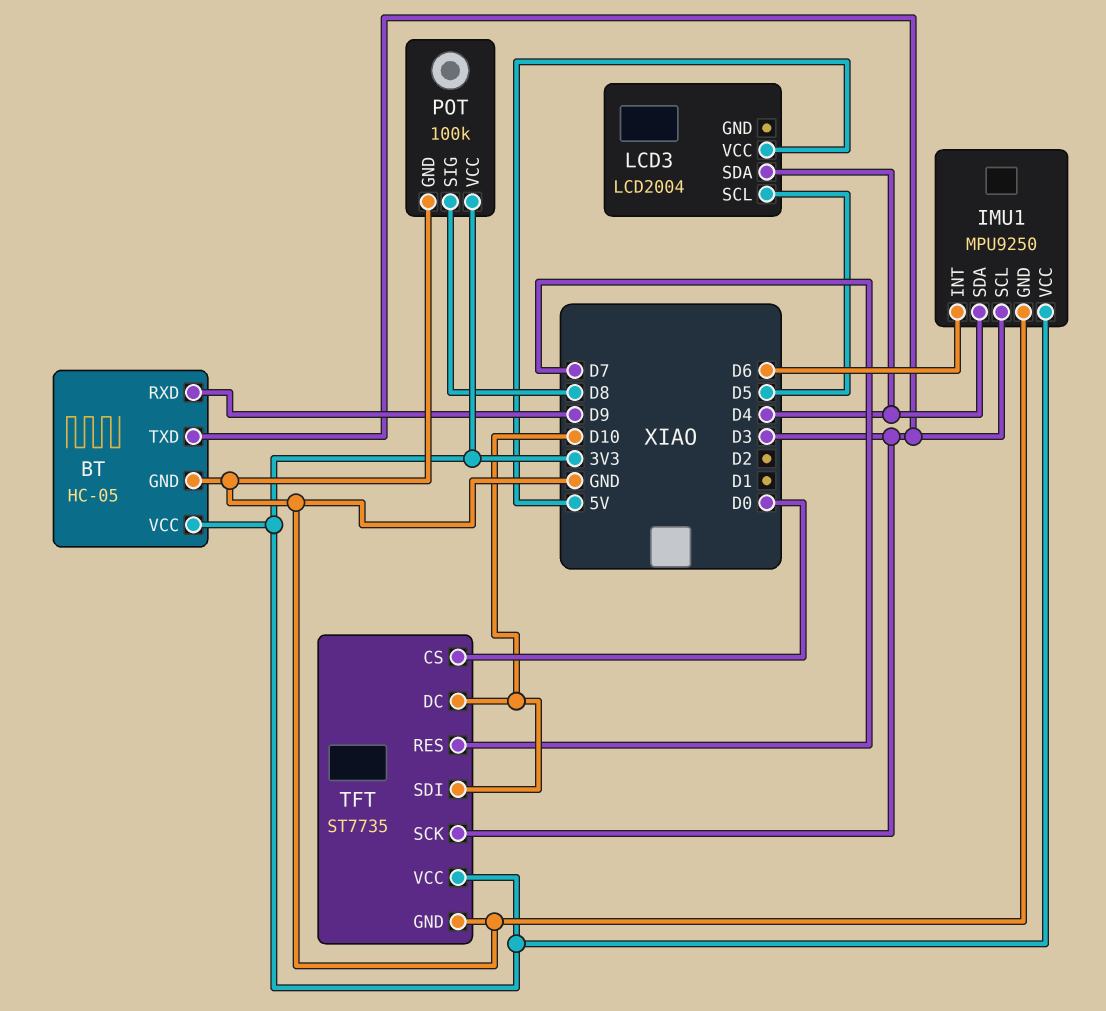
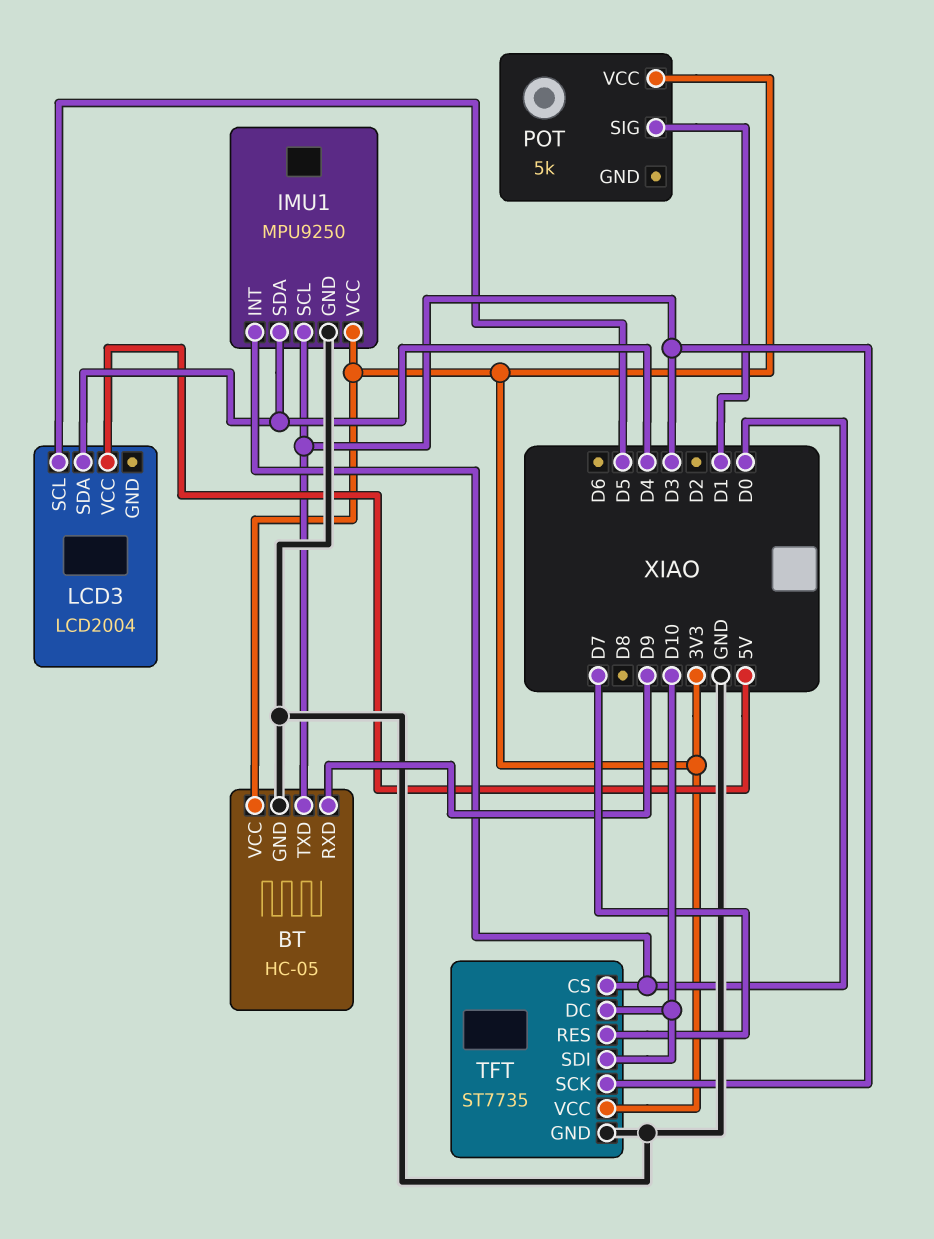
IMU1 pin INT: D6 -> D0
POT: 100k -> 5k
POT pin GND: GND -> none
POT pin SIG: D8 -> D1

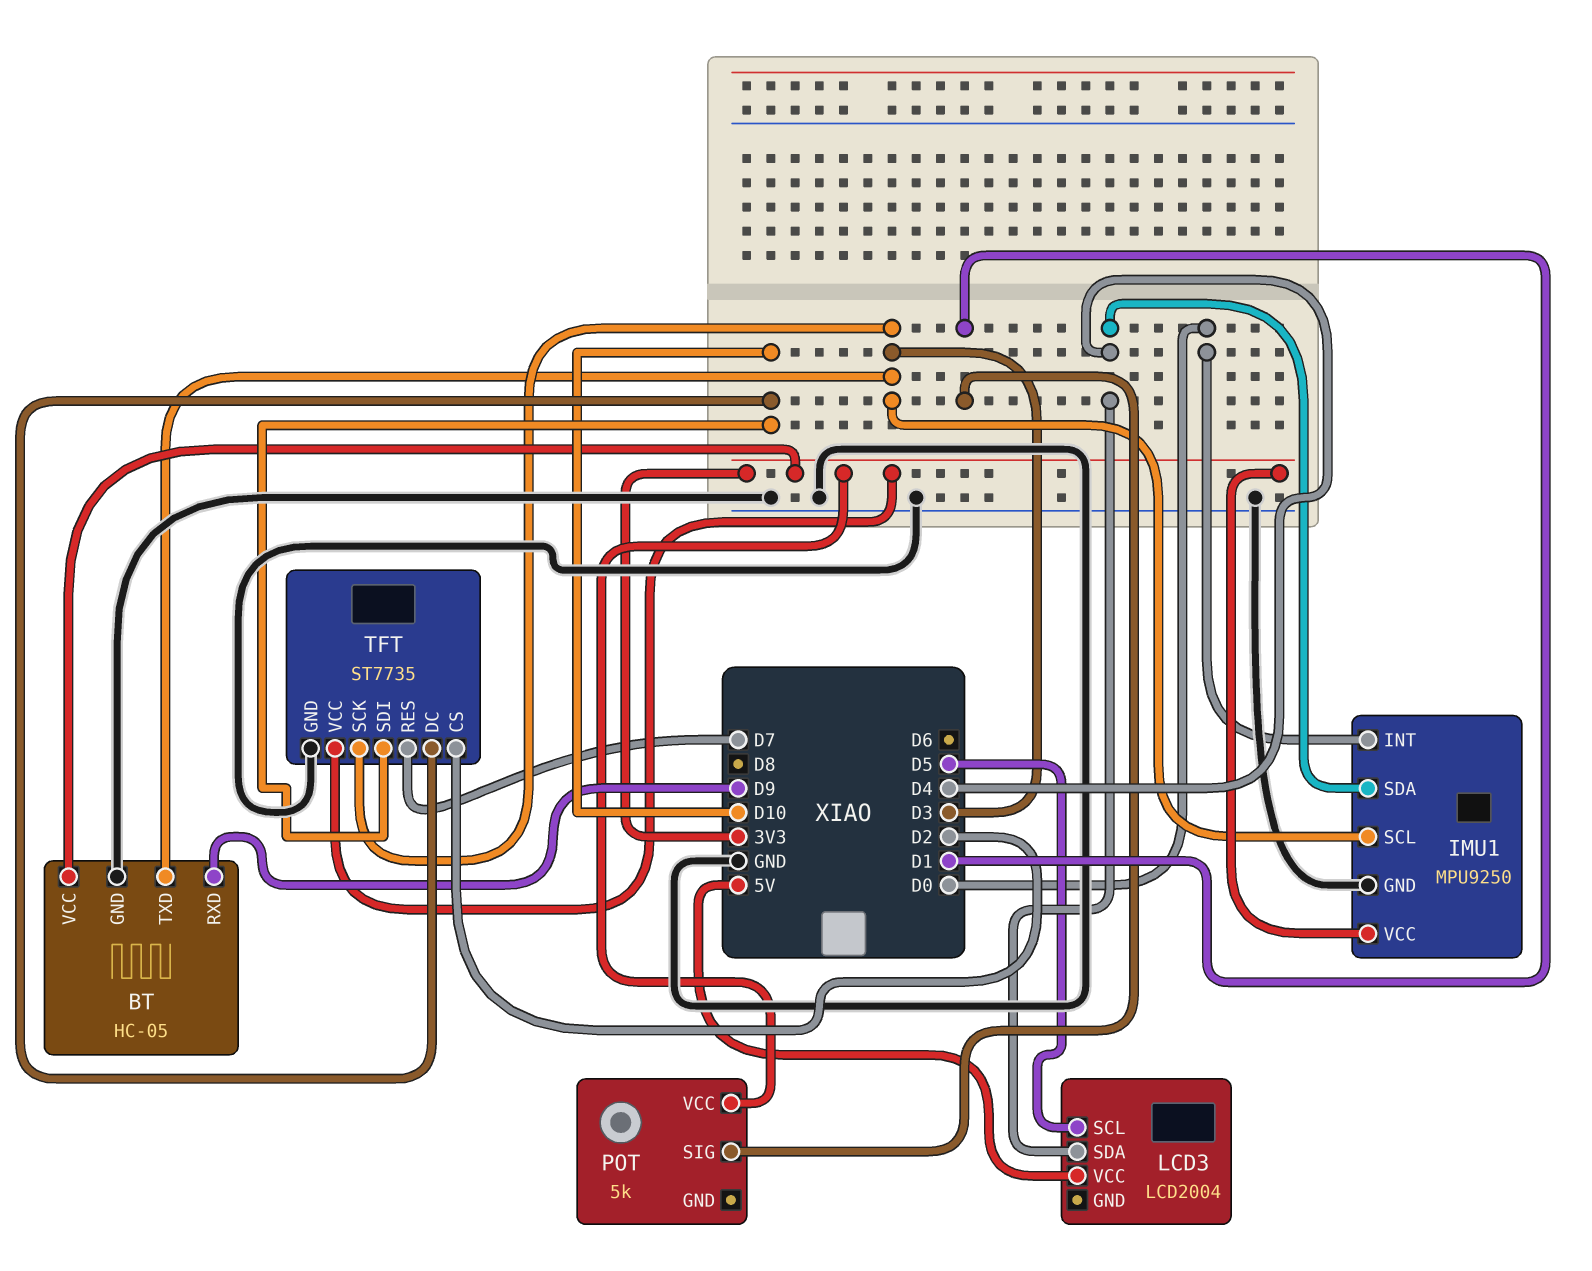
TFT pin CS: D0 -> D2

